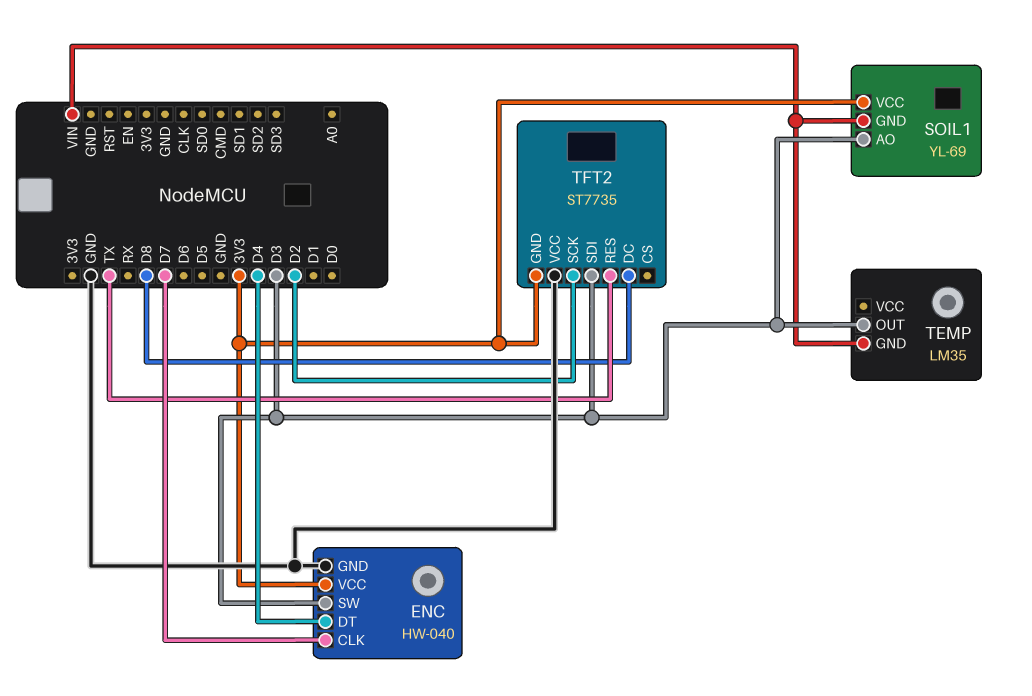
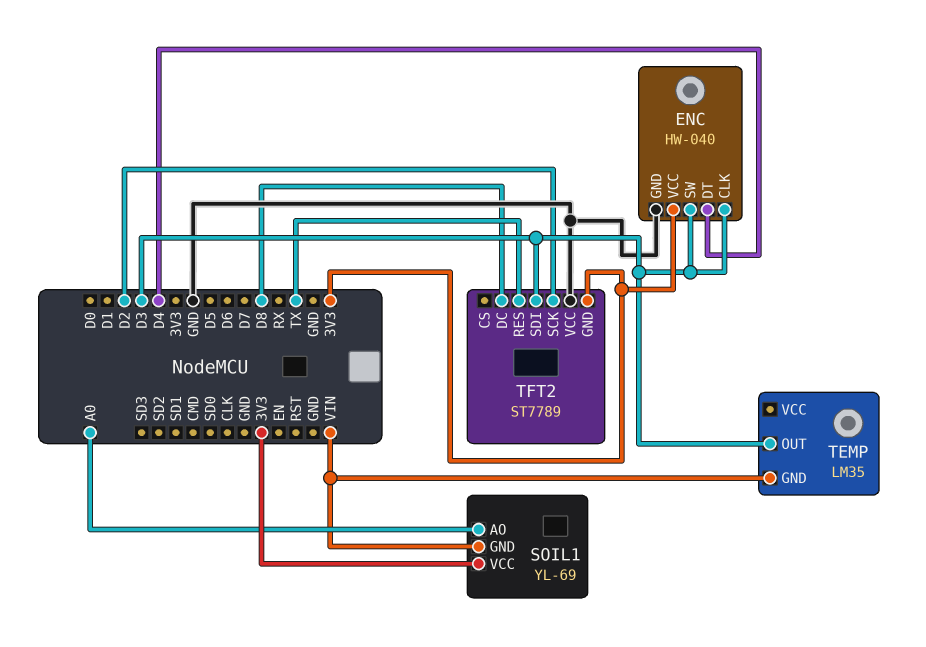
ENC pin CLK: D7 -> D3
SOIL1 pin AO: D3 -> A0
TFT2: ST7735 -> ST7789

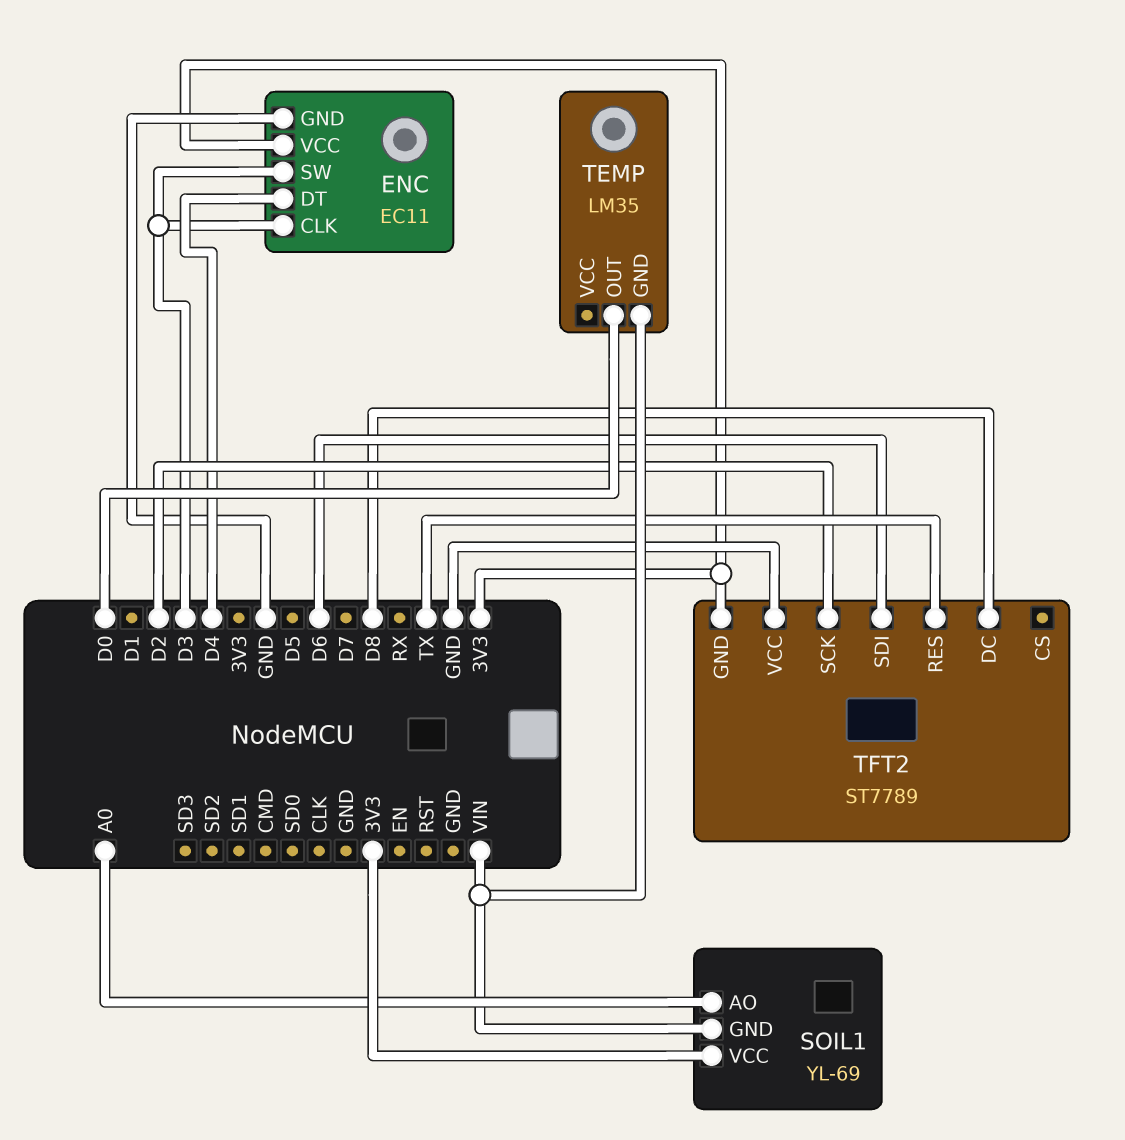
ENC: HW-040 -> EC11
TEMP pin OUT: D3 -> D0
TFT2 pin SDI: D3 -> D6

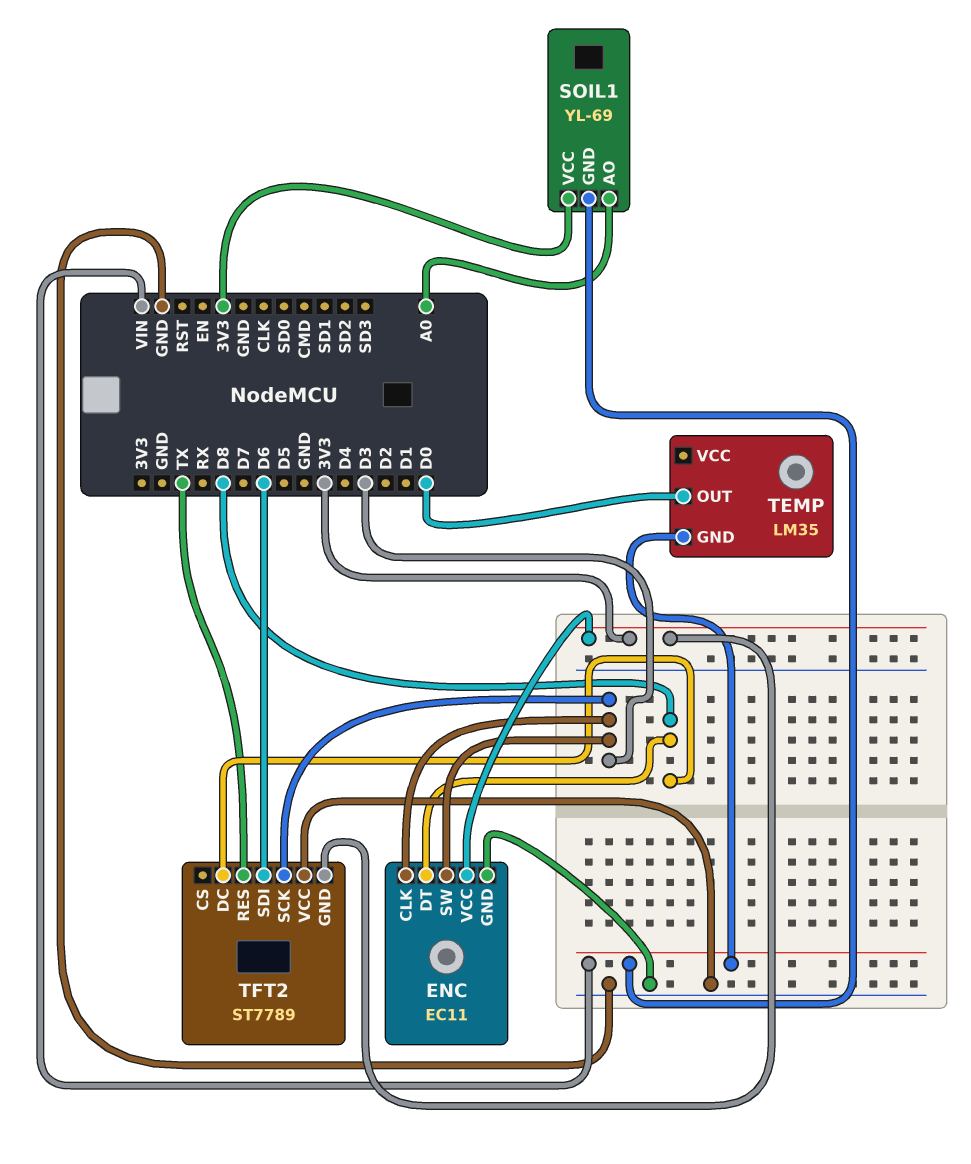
ENC pin DT: D4 -> D8
TFT2 pin SCK: D2 -> D3

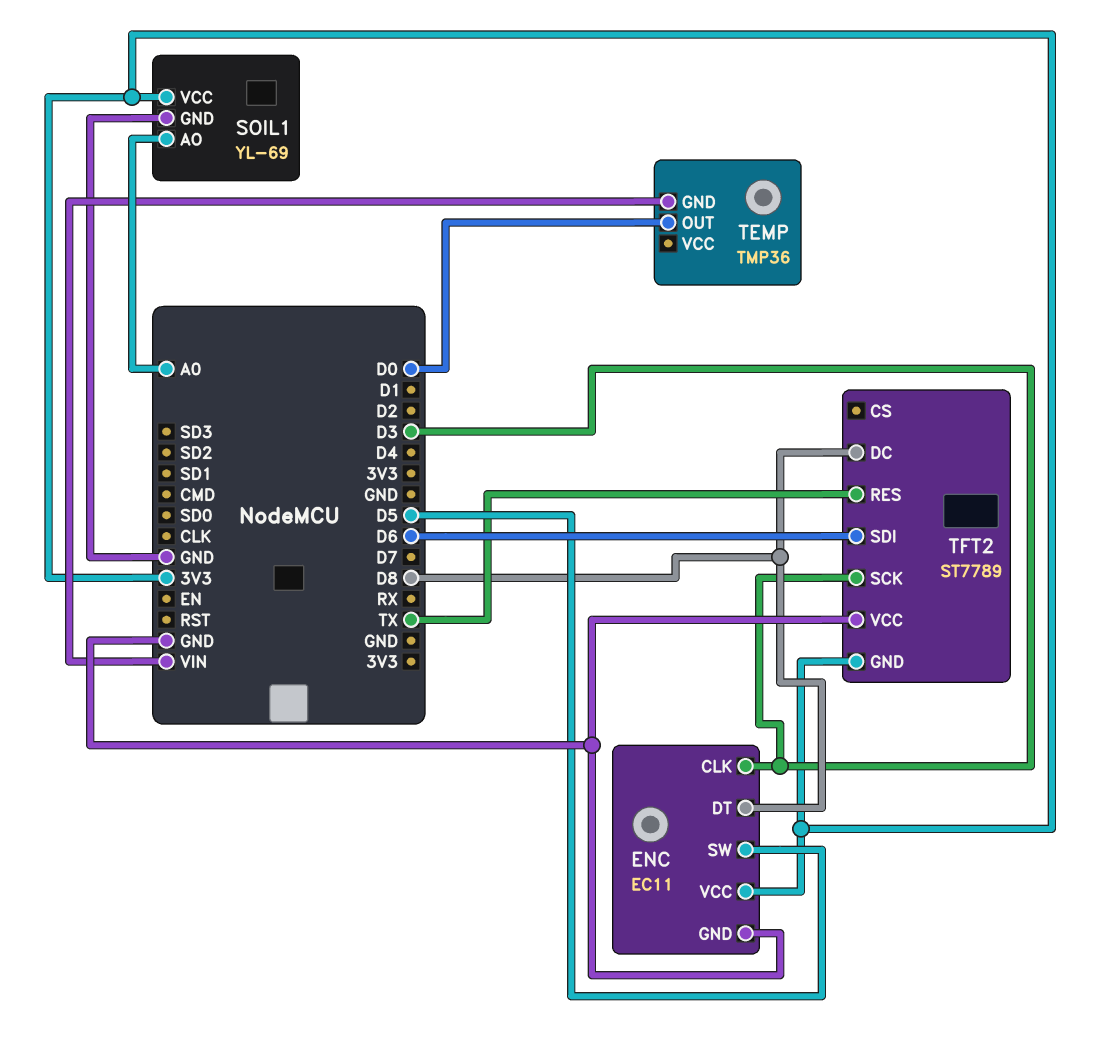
ENC pin SW: D3 -> D5
SOIL1 pin GND: VIN -> GND
TEMP: LM35 -> TMP36

